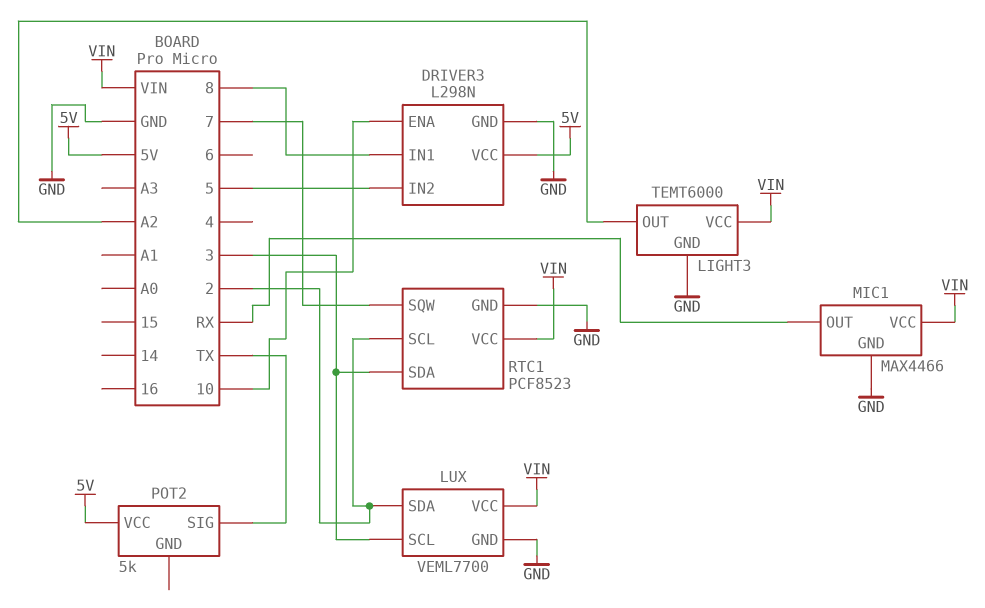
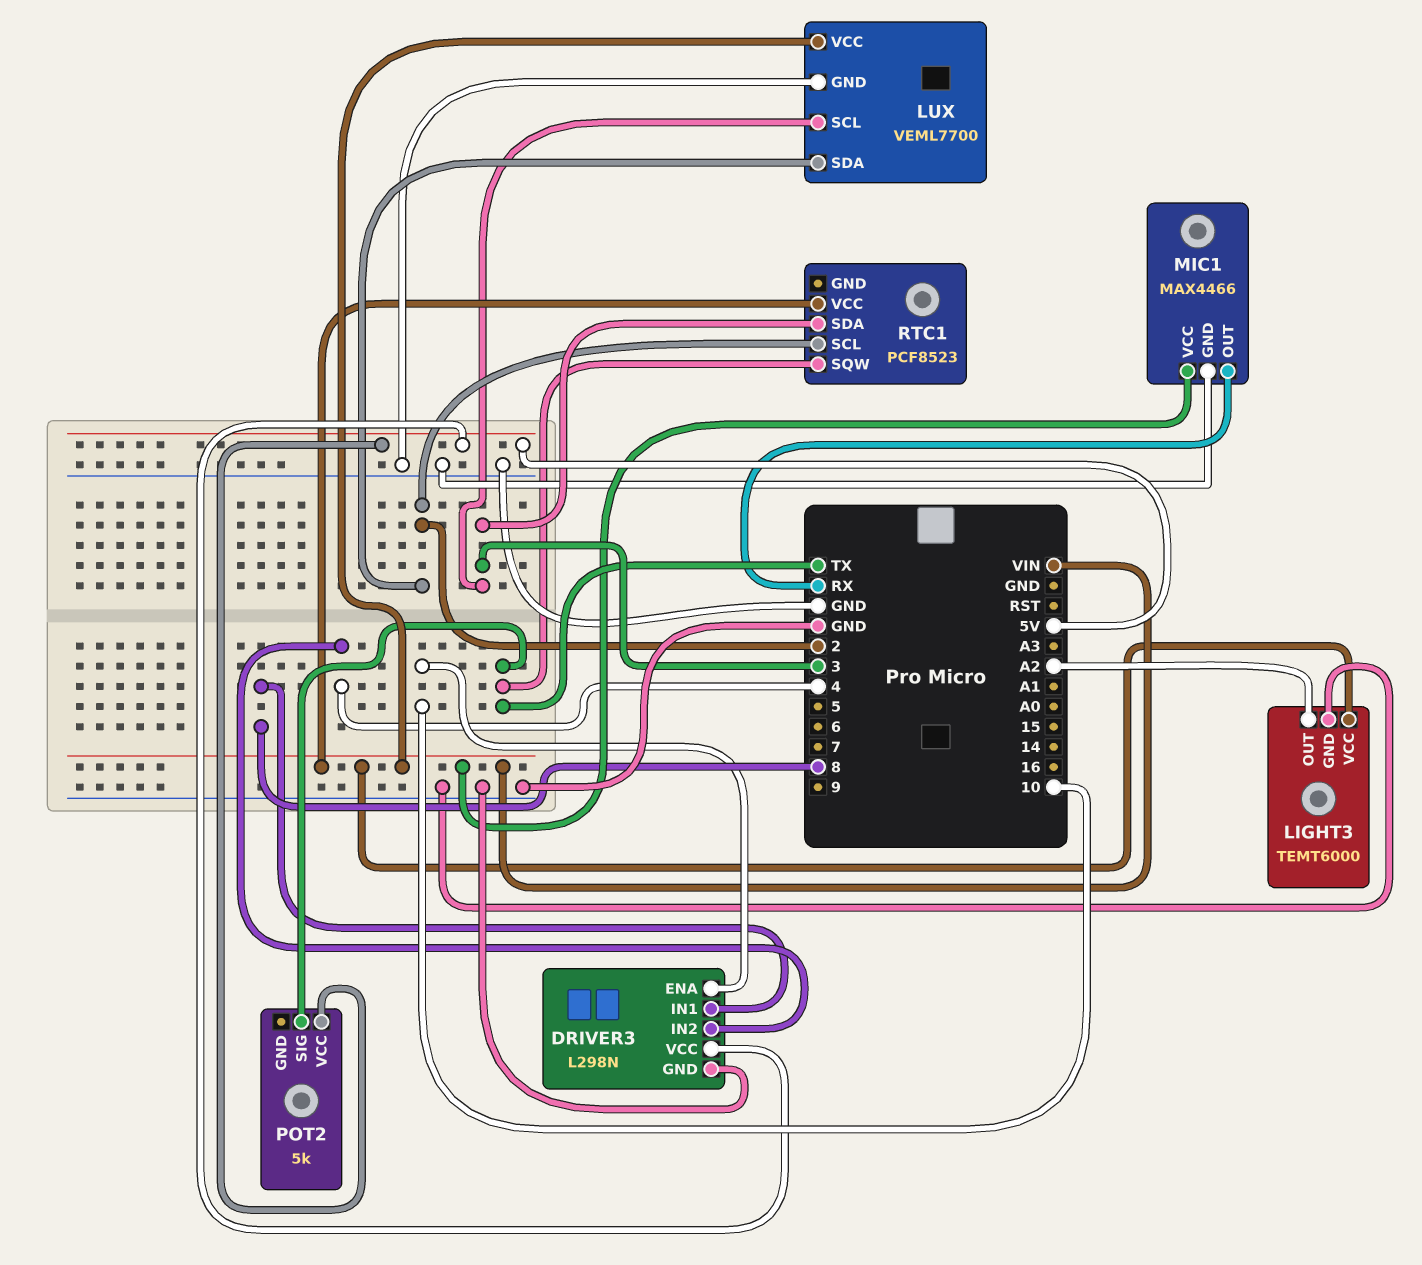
DRIVER3 pin IN2: 5 -> 4
RTC1 pin GND: GND -> none
RTC1 pin SQW: 7 -> TX

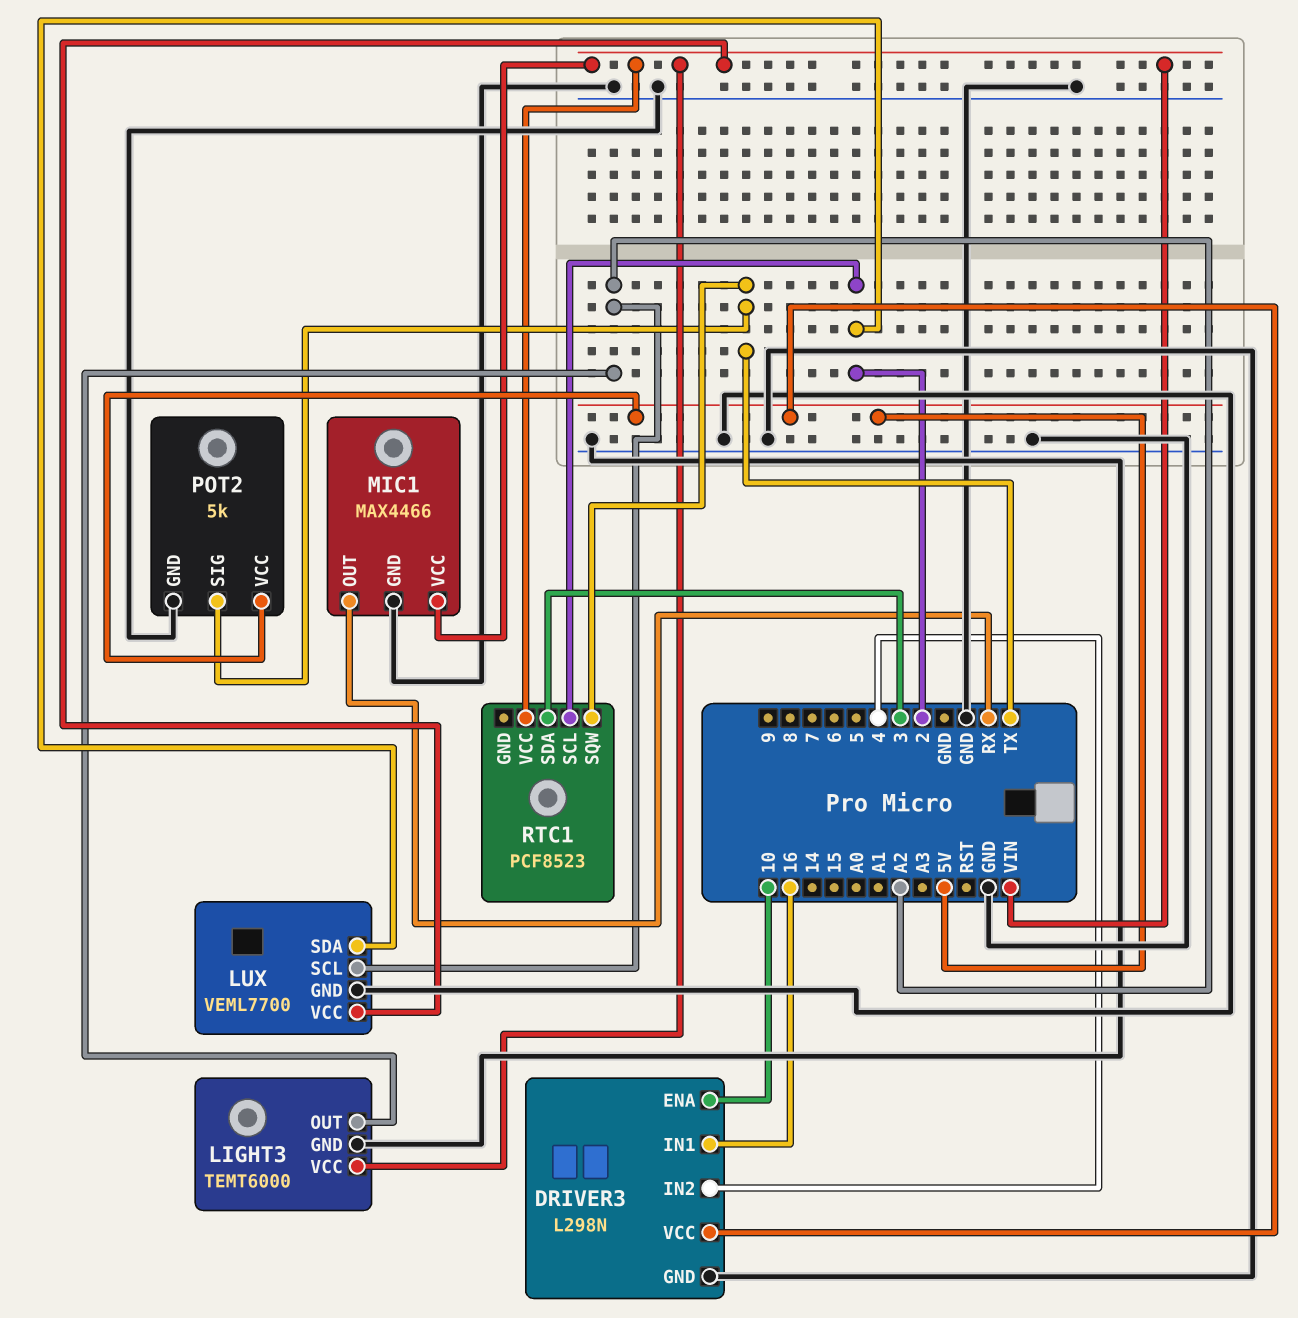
DRIVER3 pin IN1: 8 -> 16
LUX pin SCL: 3 -> A2
POT2 pin GND: none -> GND

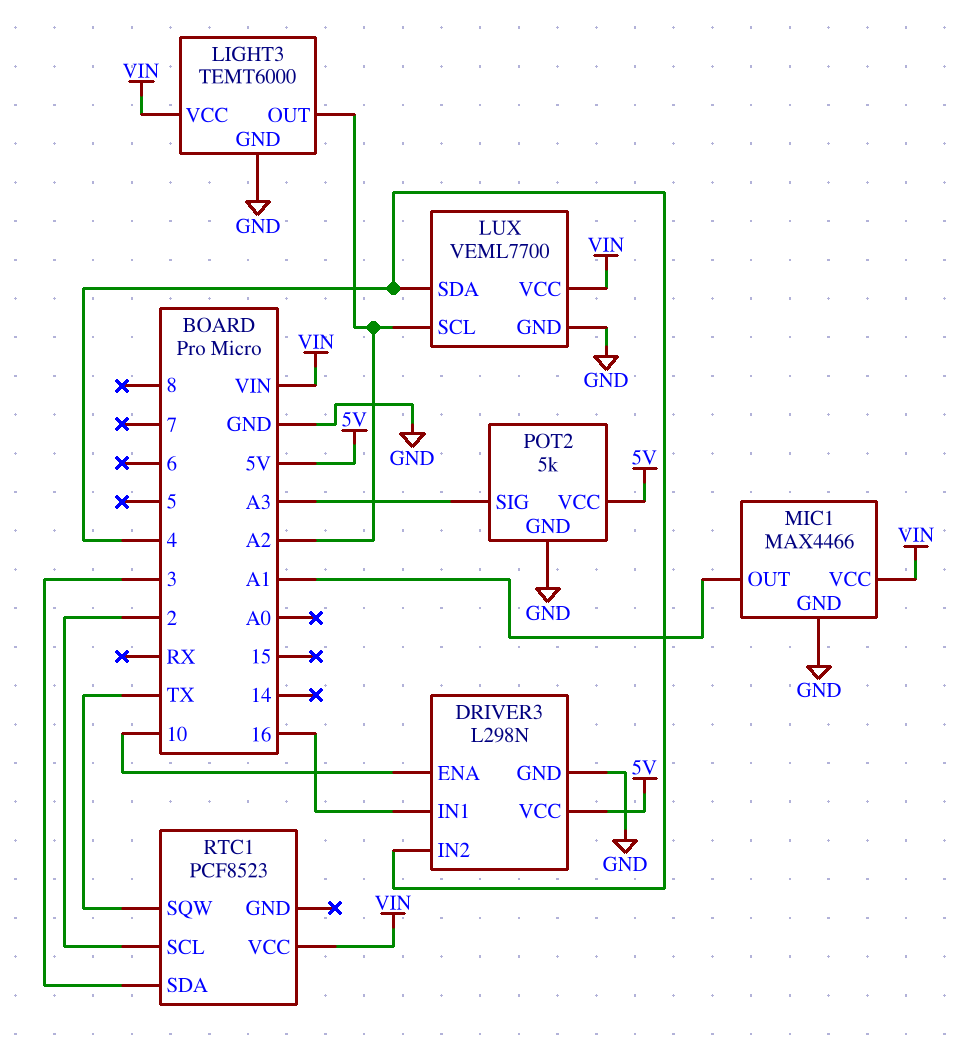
LUX pin SDA: 2 -> 4
MIC1 pin OUT: RX -> A1
POT2 pin SIG: TX -> A3

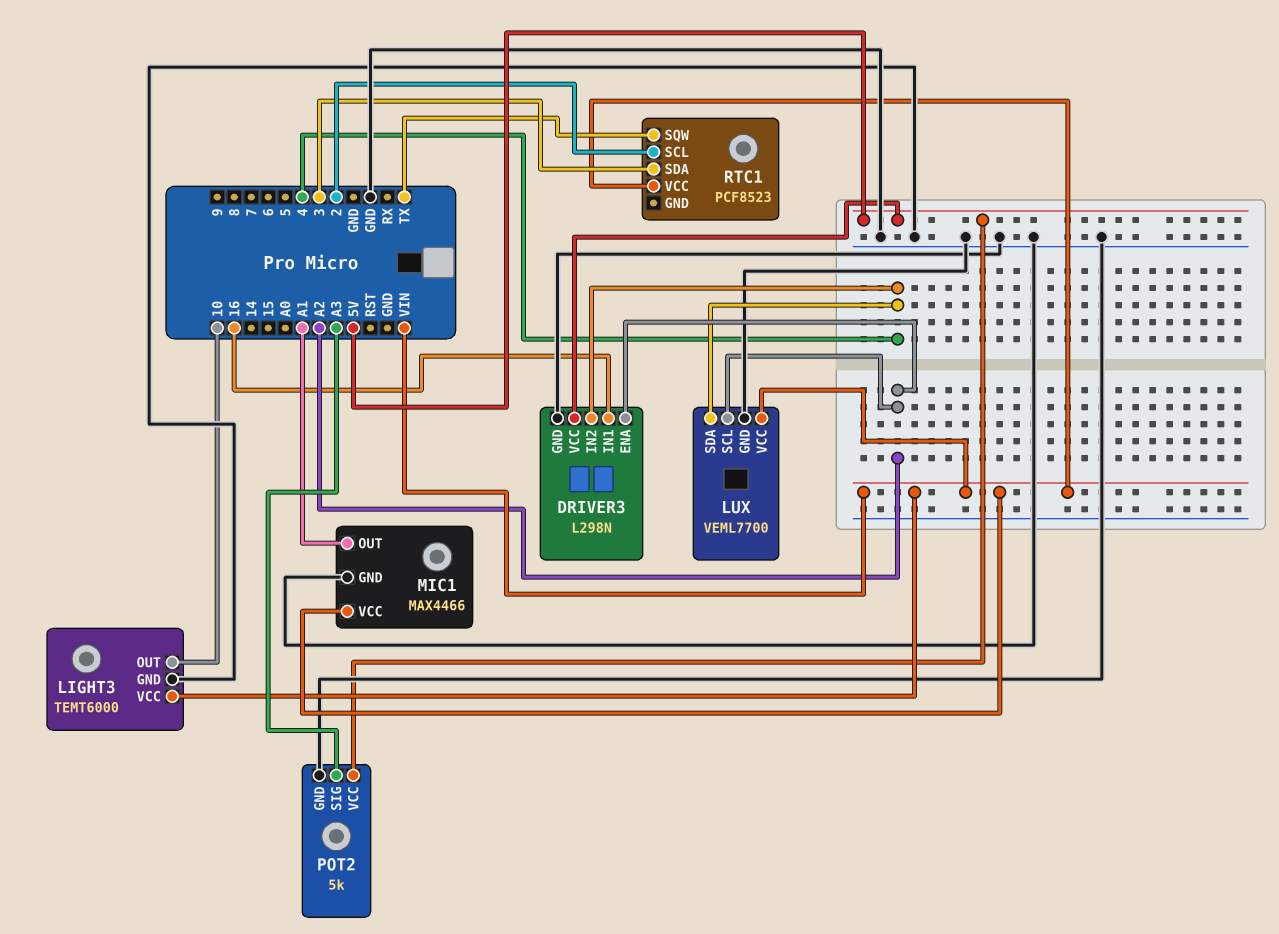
DRIVER3 pin ENA: 10 -> A2
LIGHT3 pin OUT: A2 -> 10

